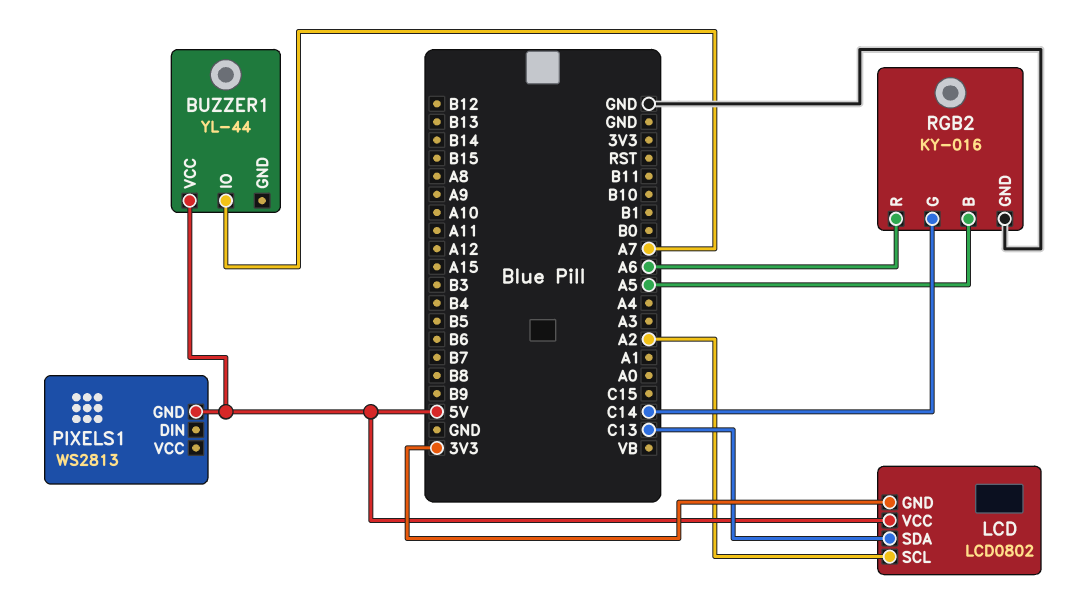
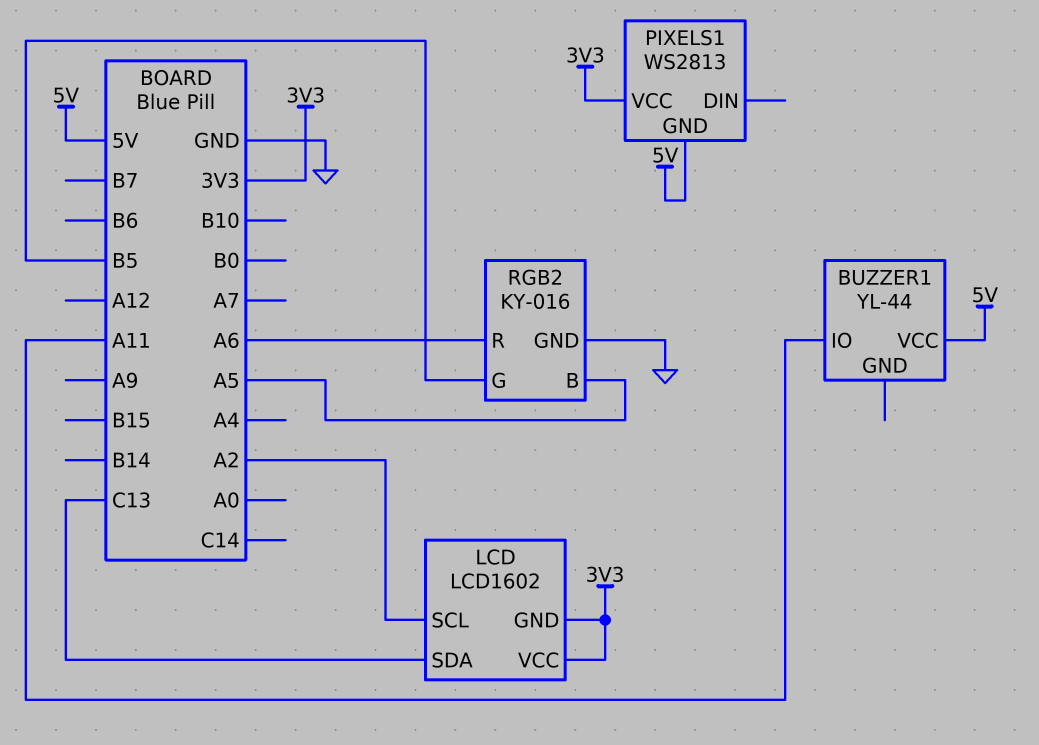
BUZZER1 pin IO: A7 -> A11
LCD: LCD0802 -> LCD1602
LCD pin VCC: 5V -> 3V3
PIXELS1 pin VCC: none -> 3V3
RGB2 pin G: C14 -> B5

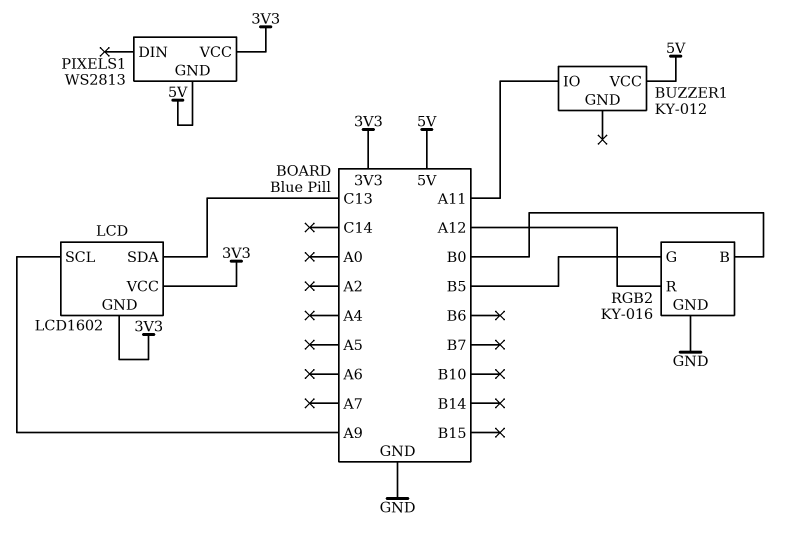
BUZZER1: YL-44 -> KY-012
LCD pin SCL: A2 -> A9
RGB2 pin B: A5 -> B0
RGB2 pin R: A6 -> A12

